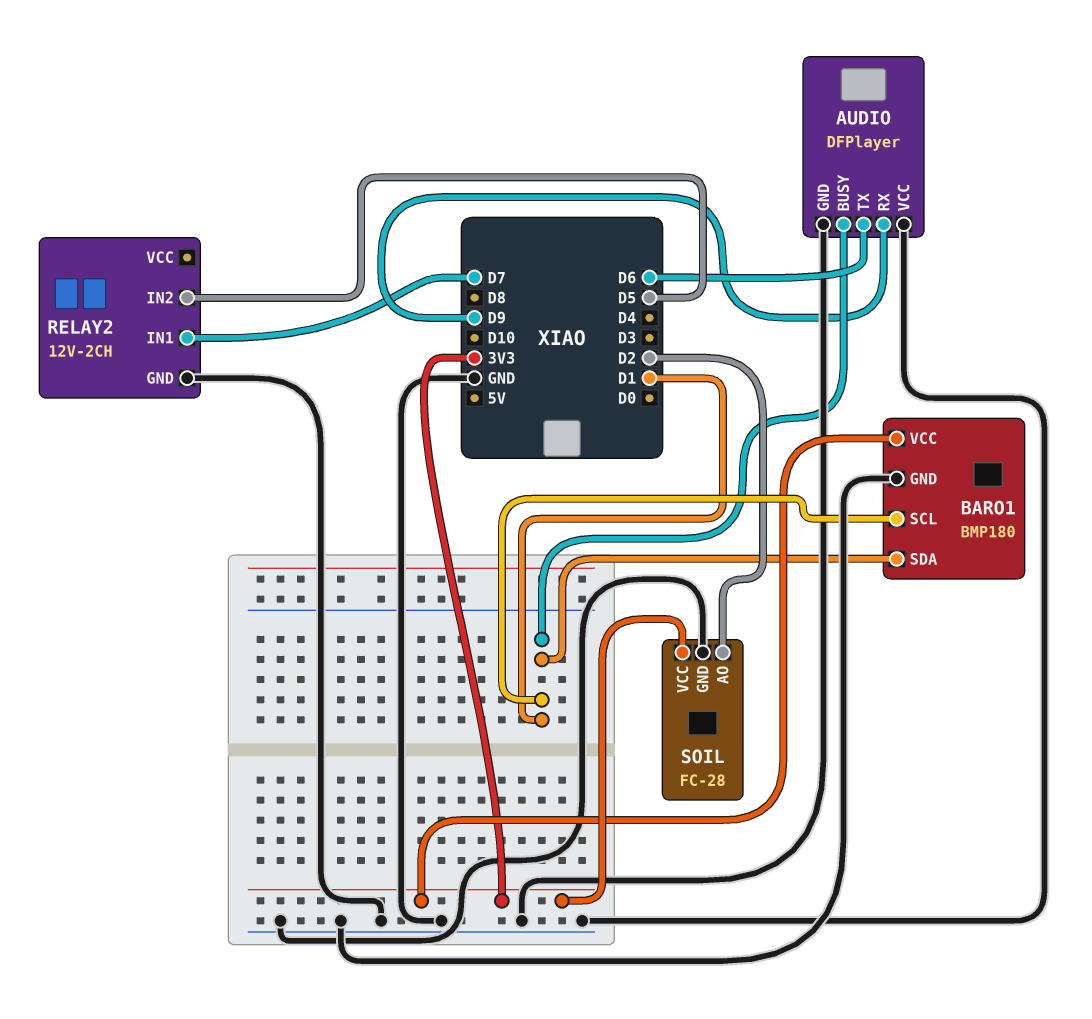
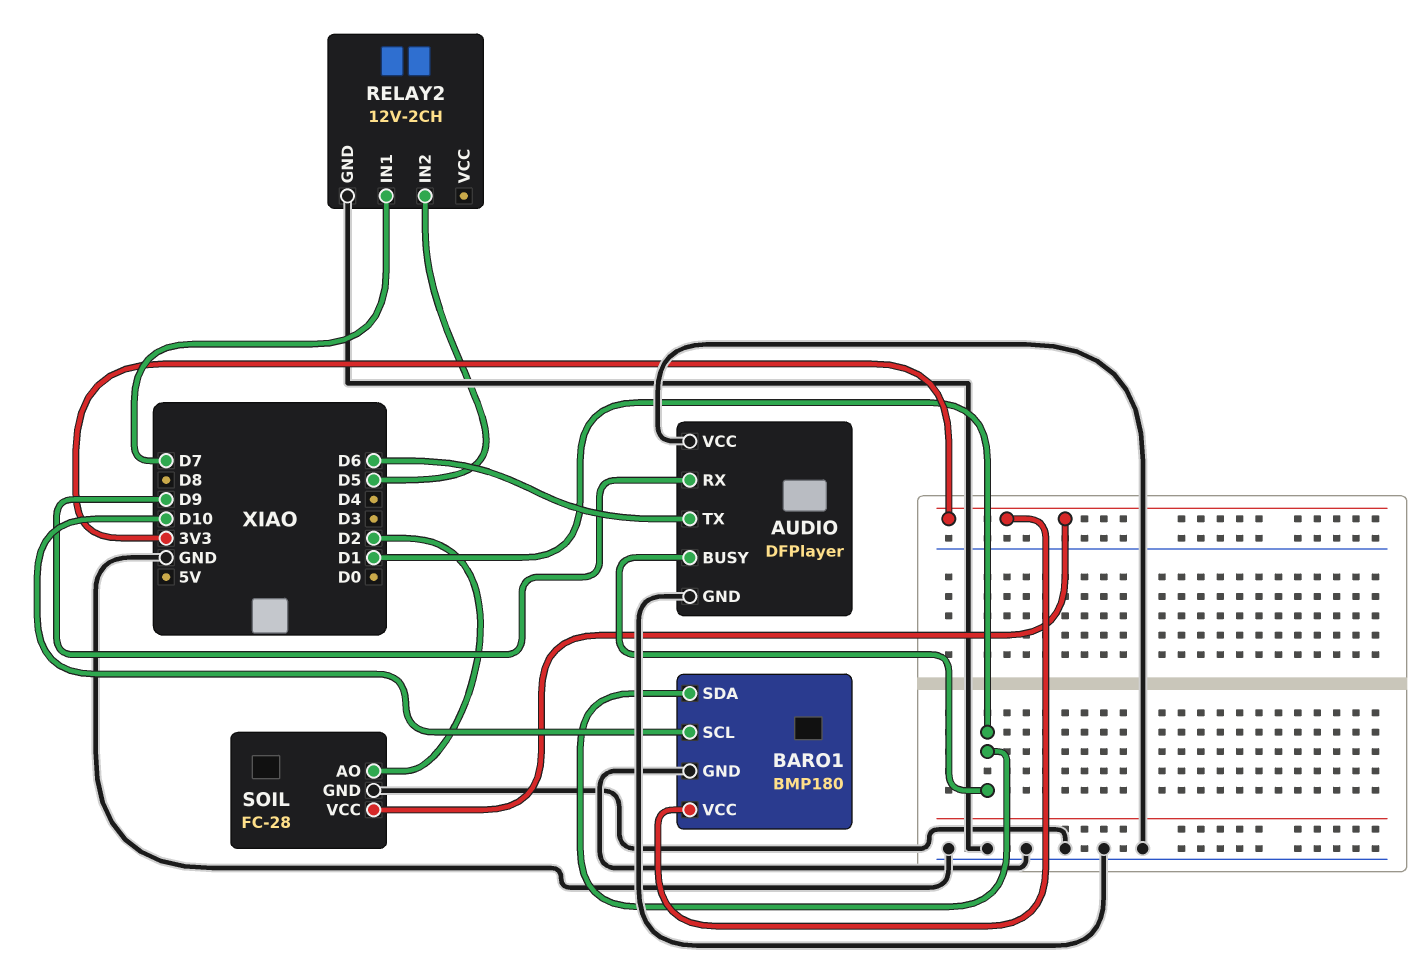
BARO1 pin SCL: D1 -> D10

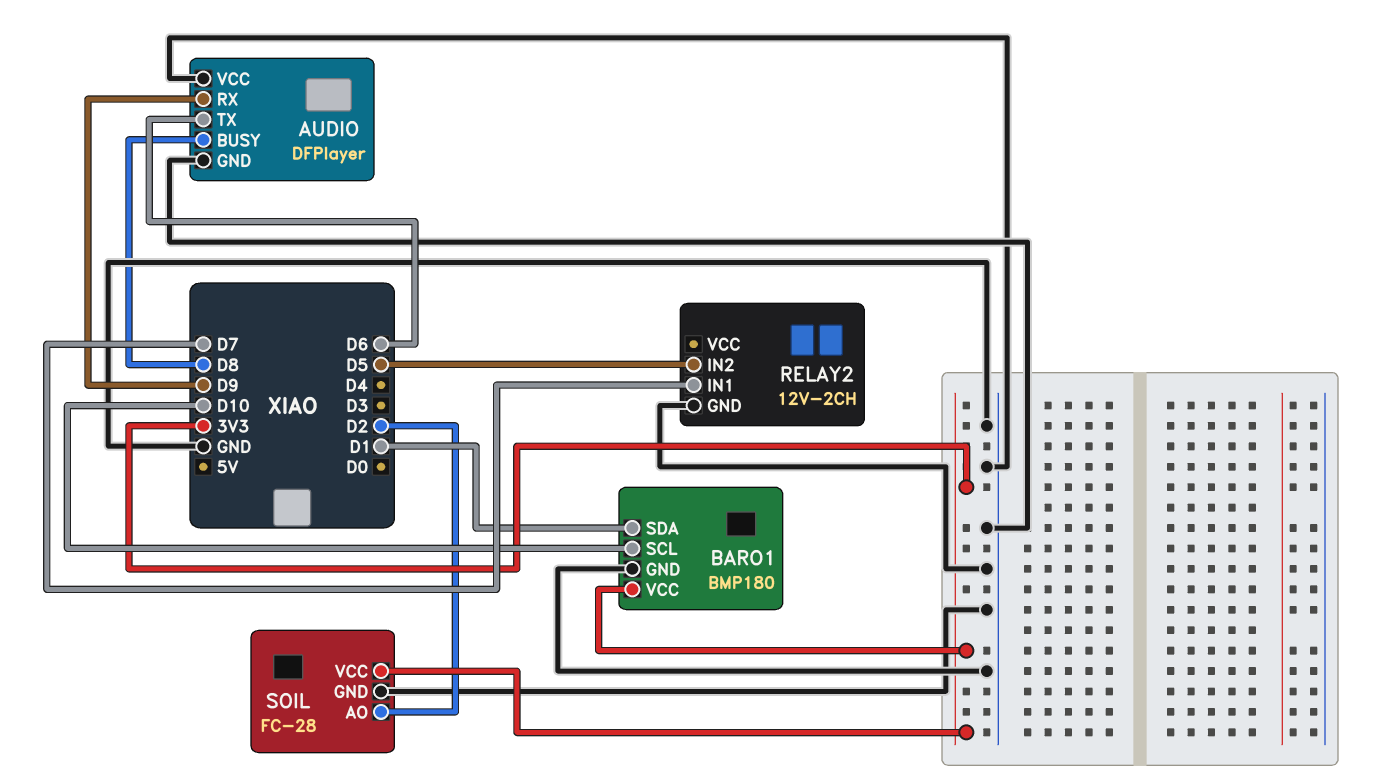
AUDIO pin BUSY: D1 -> D8

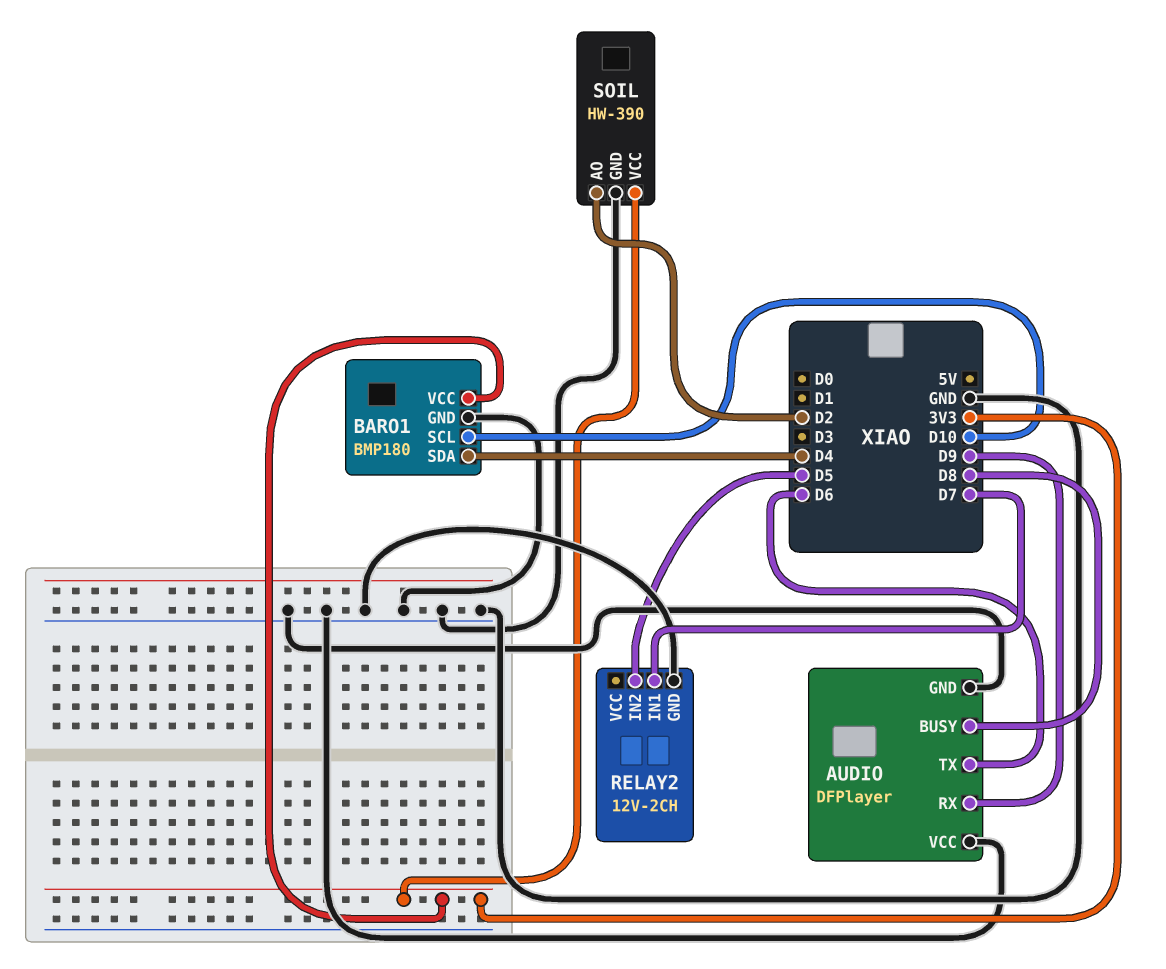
BARO1 pin SDA: D1 -> D4
SOIL: FC-28 -> HW-390

